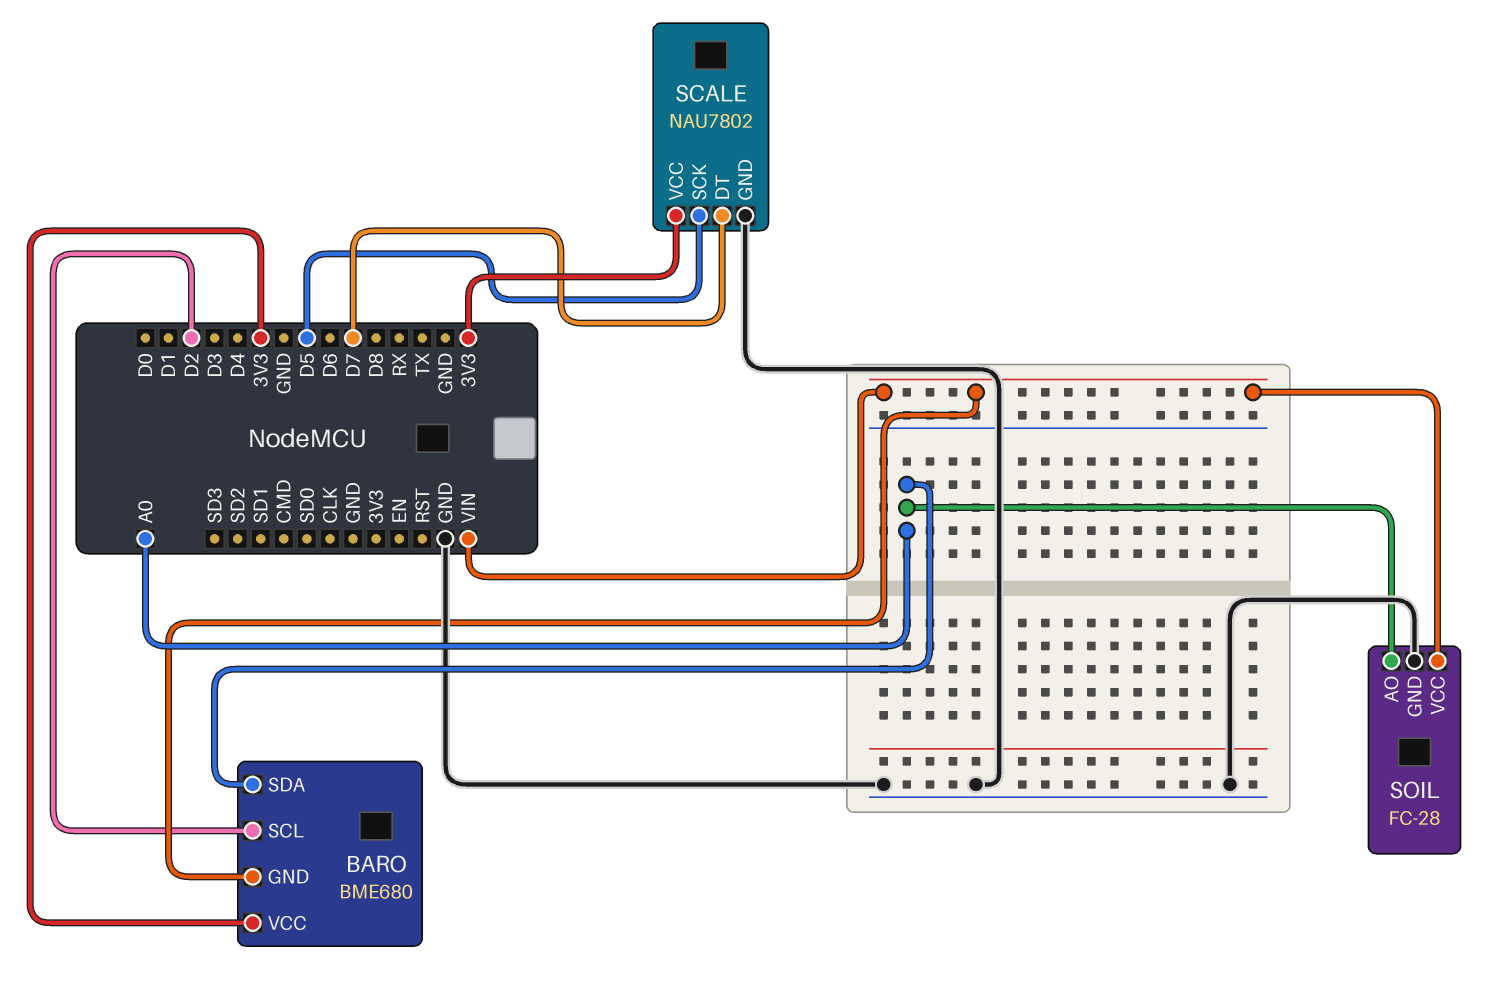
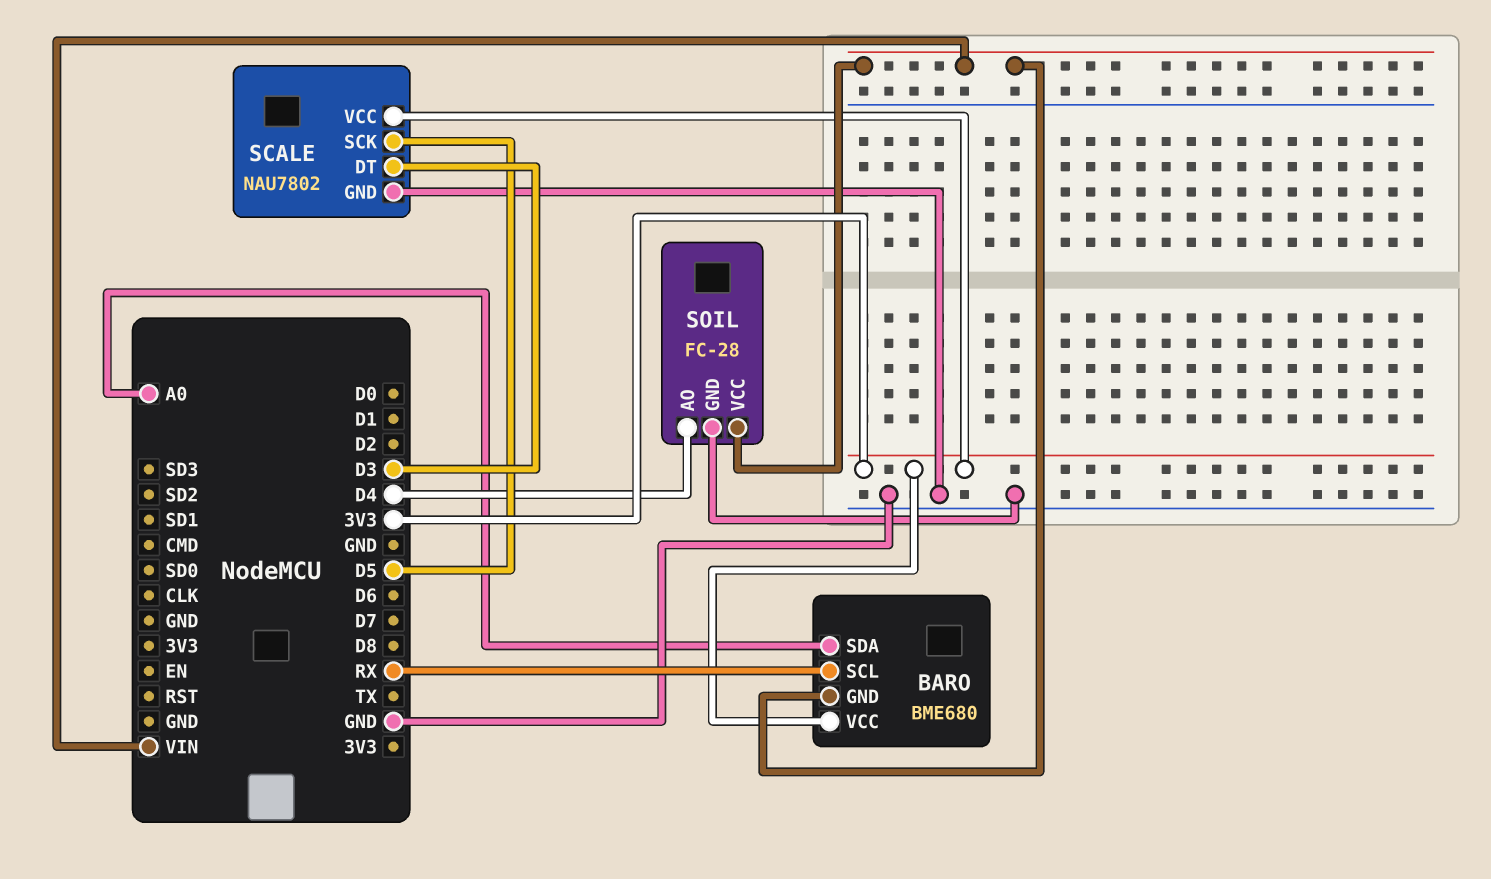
BARO pin SCL: D2 -> RX
SCALE pin DT: D7 -> D3
SOIL pin AO: A0 -> D4

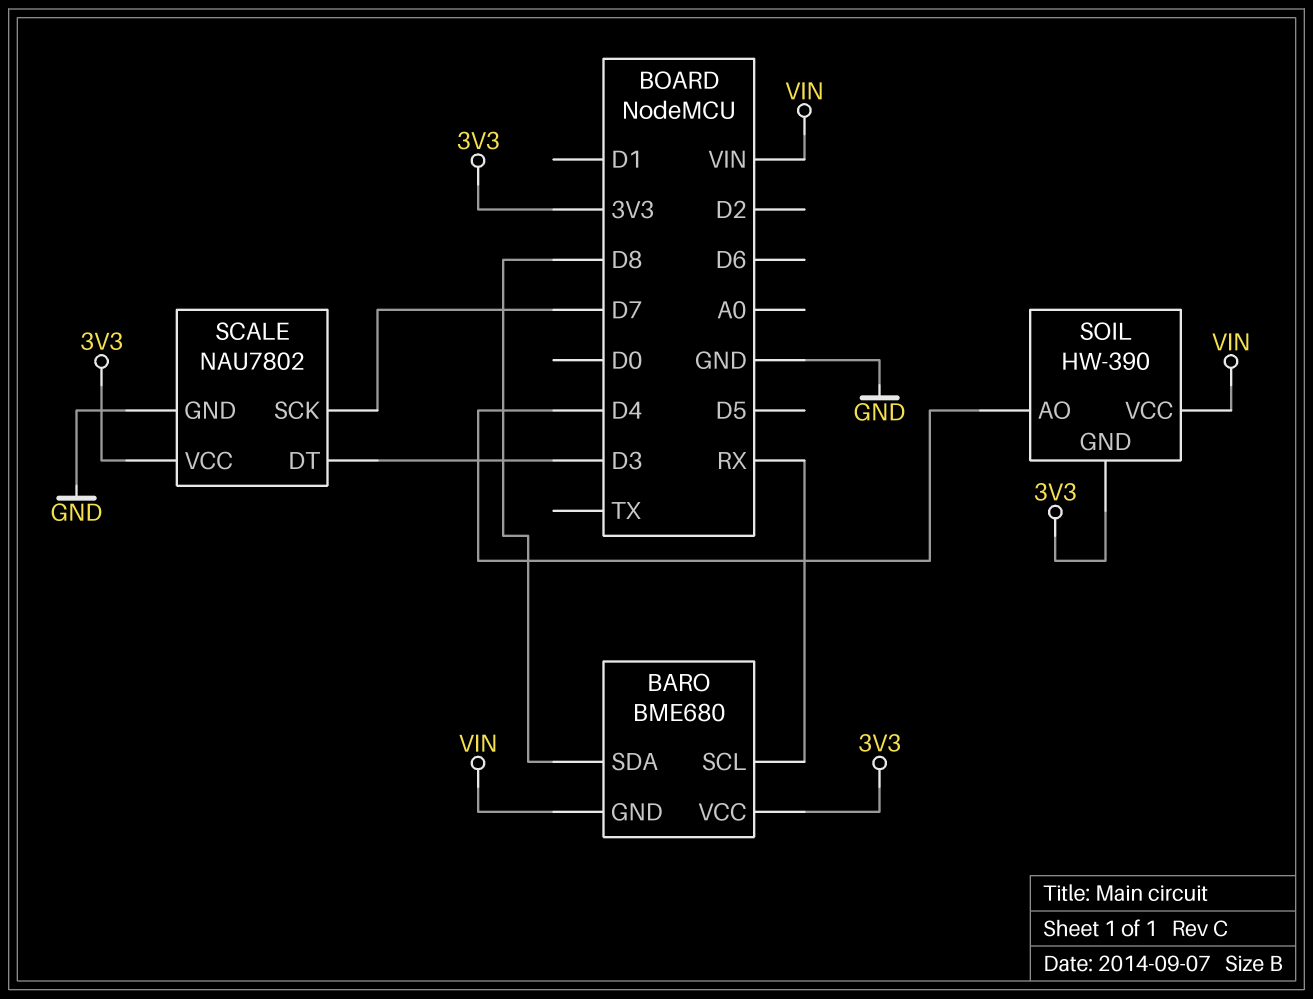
BARO pin SDA: A0 -> D8
SCALE pin SCK: D5 -> D7
SOIL: FC-28 -> HW-390
SOIL pin GND: GND -> 3V3

